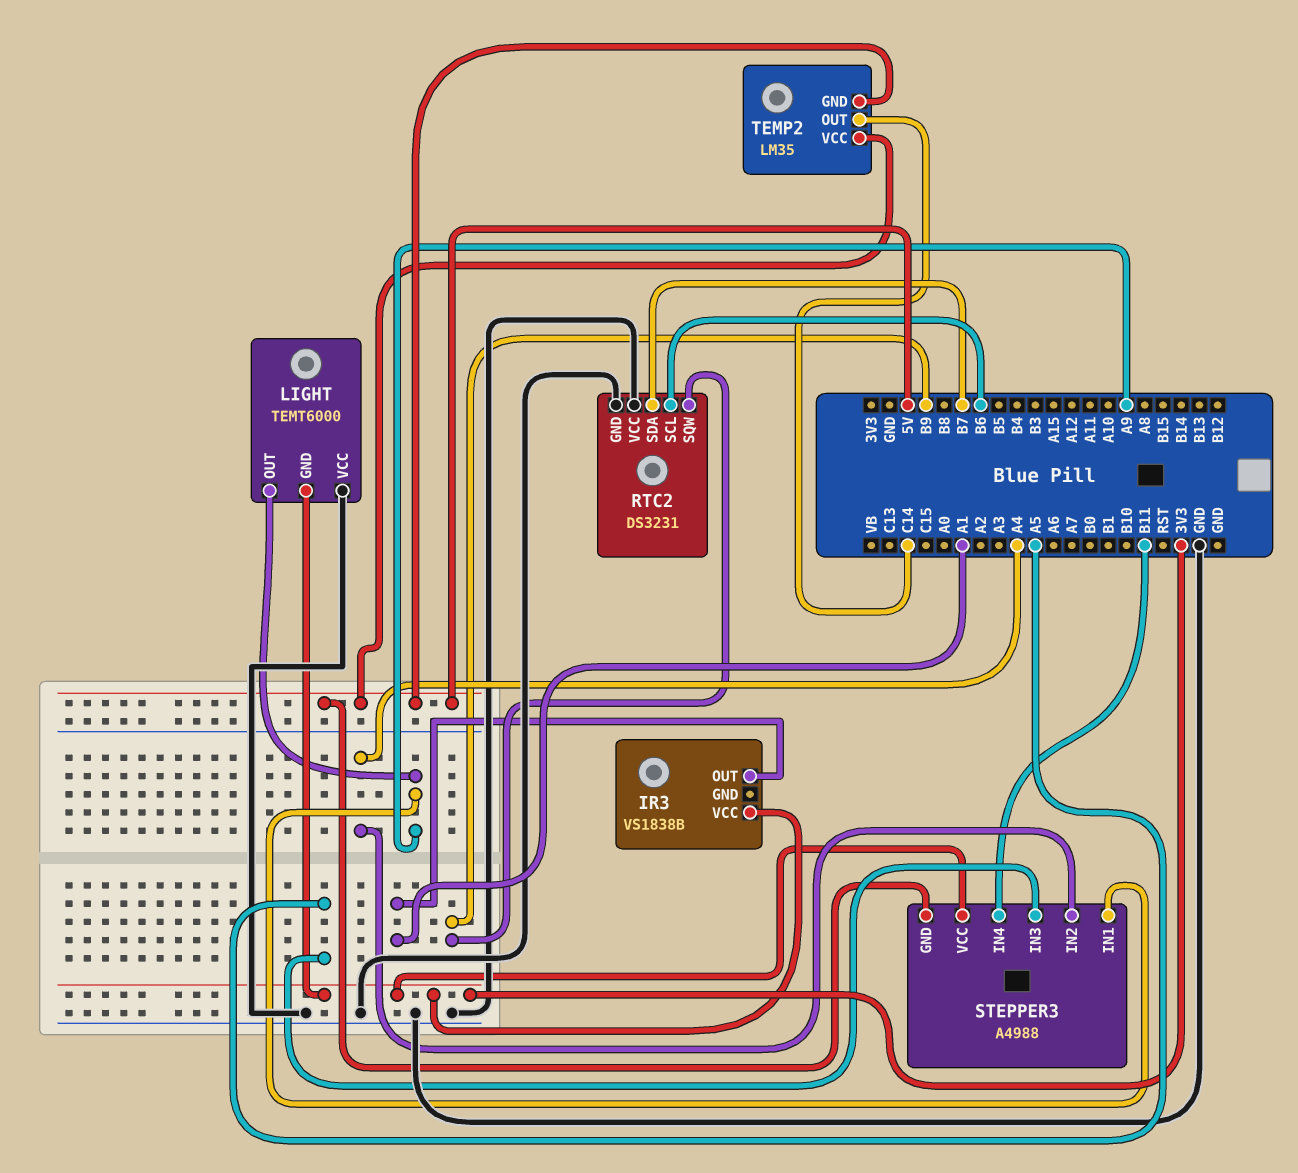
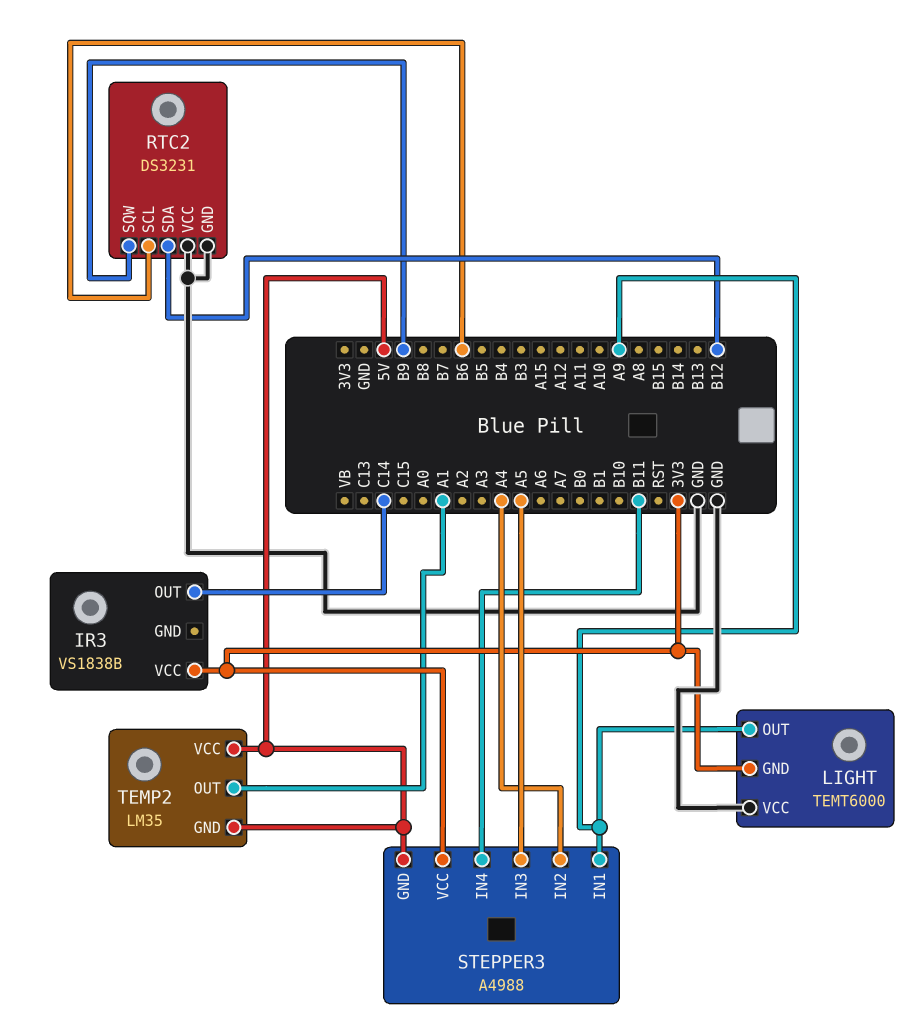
IR3 pin OUT: A1 -> C14
RTC2 pin SDA: B7 -> B12
TEMP2 pin OUT: C14 -> A1

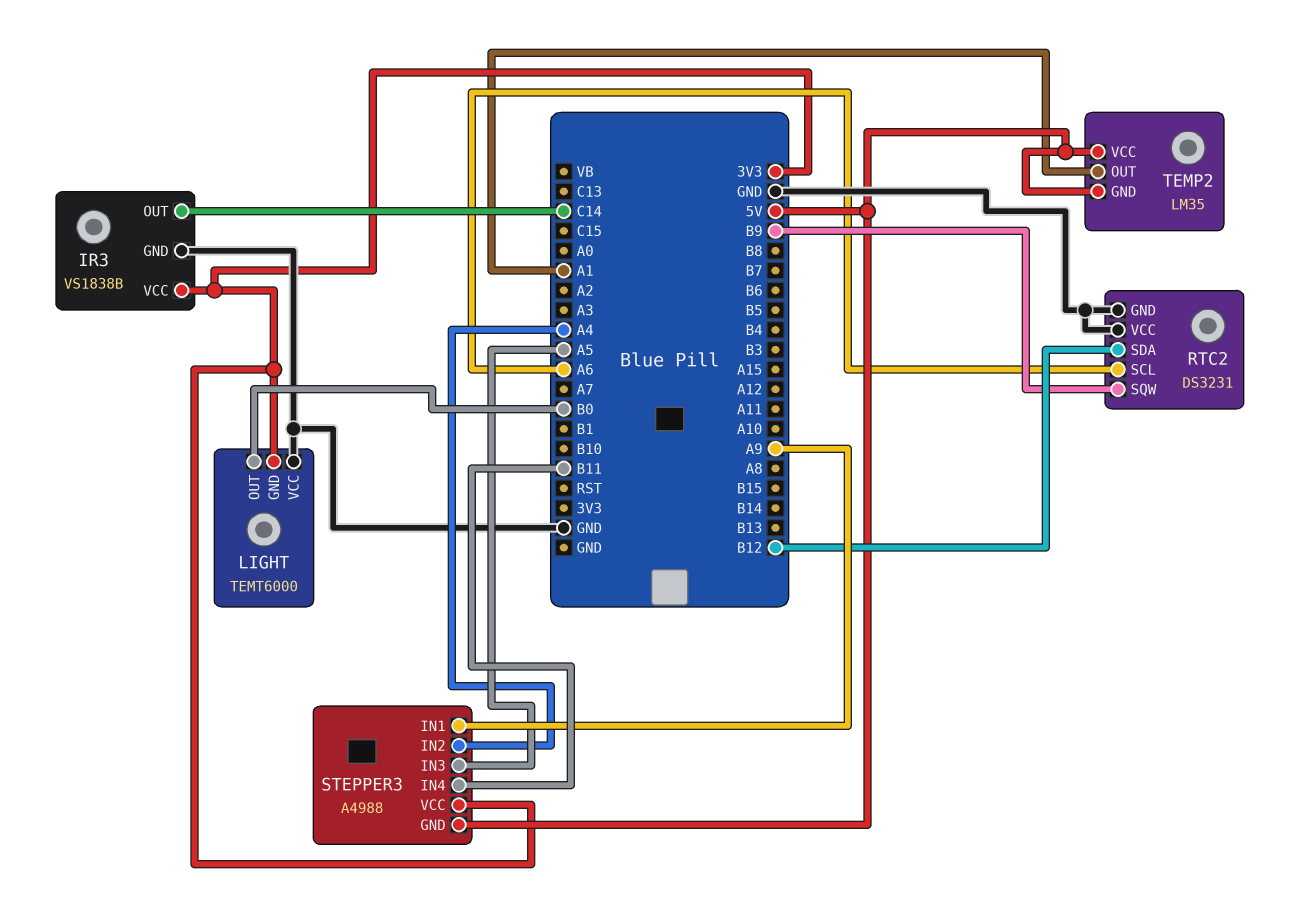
IR3 pin GND: none -> GND
LIGHT pin OUT: A9 -> B0
RTC2 pin SCL: B6 -> A6

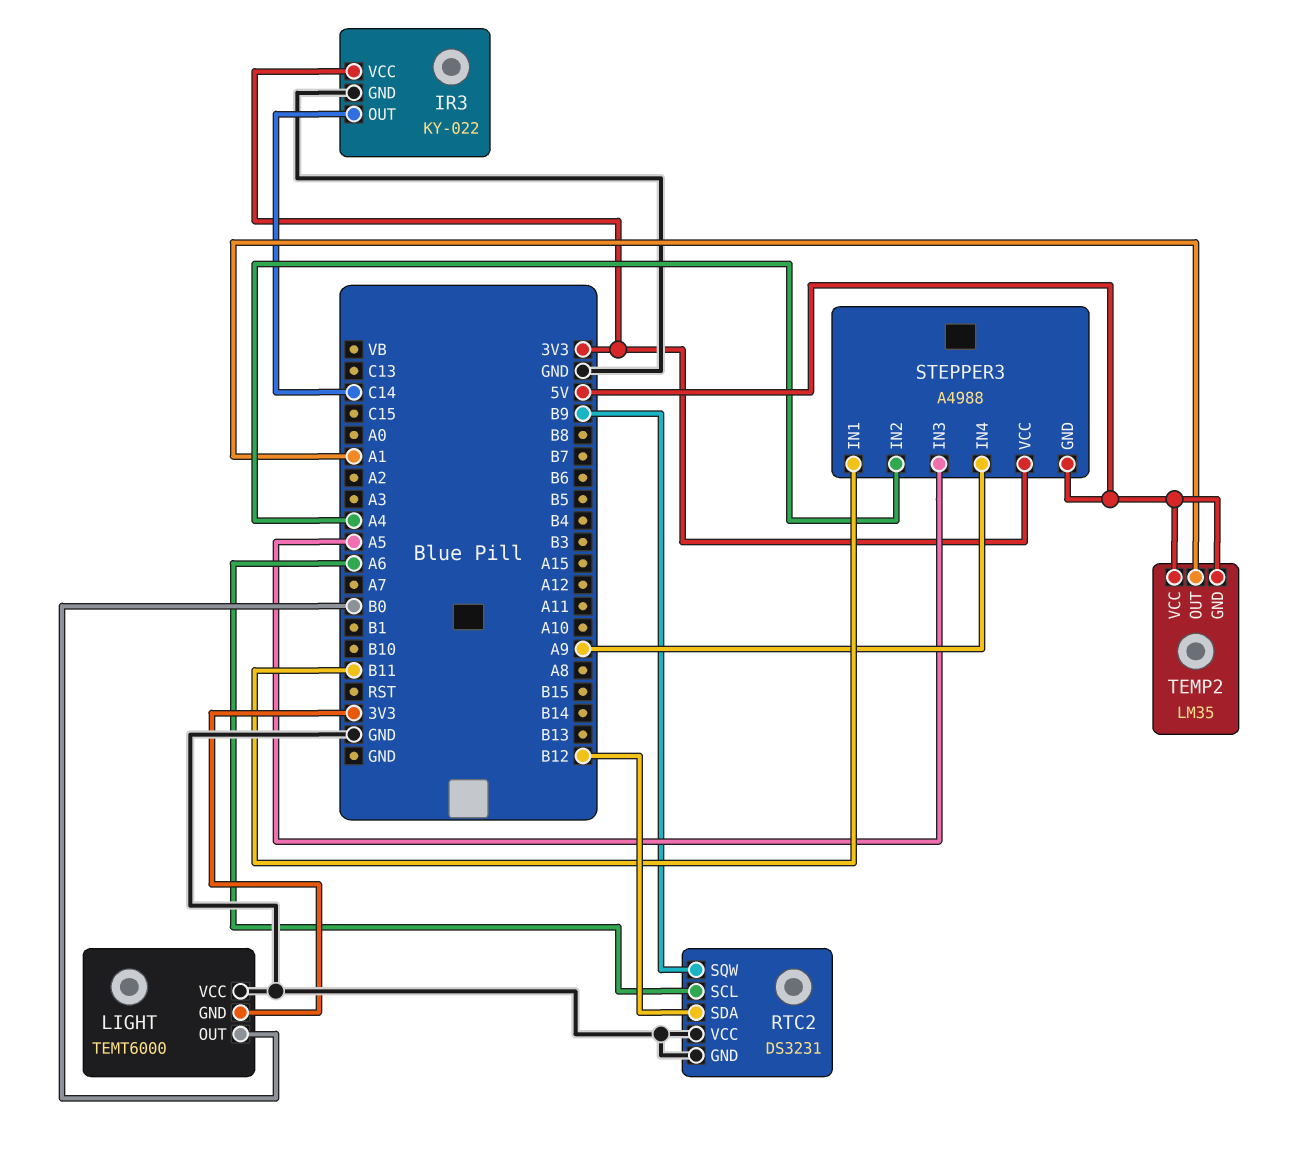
IR3: VS1838B -> KY-022
STEPPER3 pin IN1: A9 -> B11
STEPPER3 pin IN4: B11 -> A9

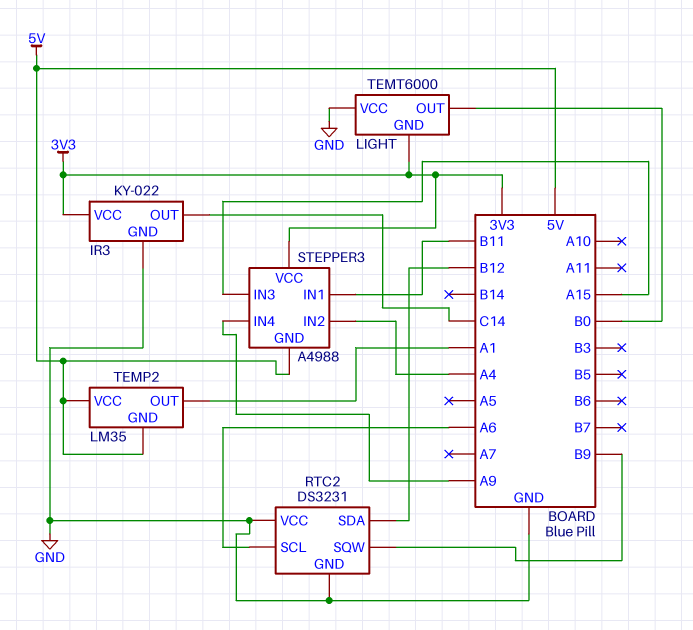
STEPPER3 pin IN3: A5 -> A15

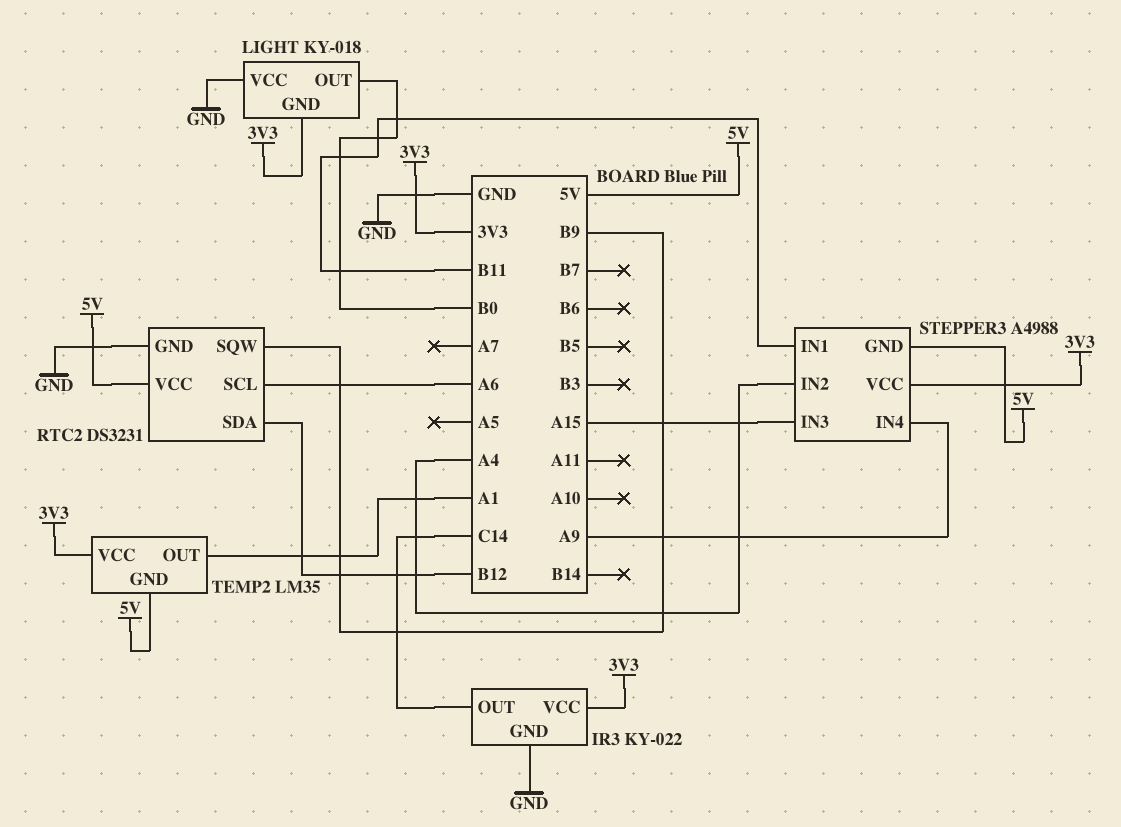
LIGHT: TEMT6000 -> KY-018
RTC2 pin VCC: GND -> 5V
TEMP2 pin VCC: 5V -> 3V3

